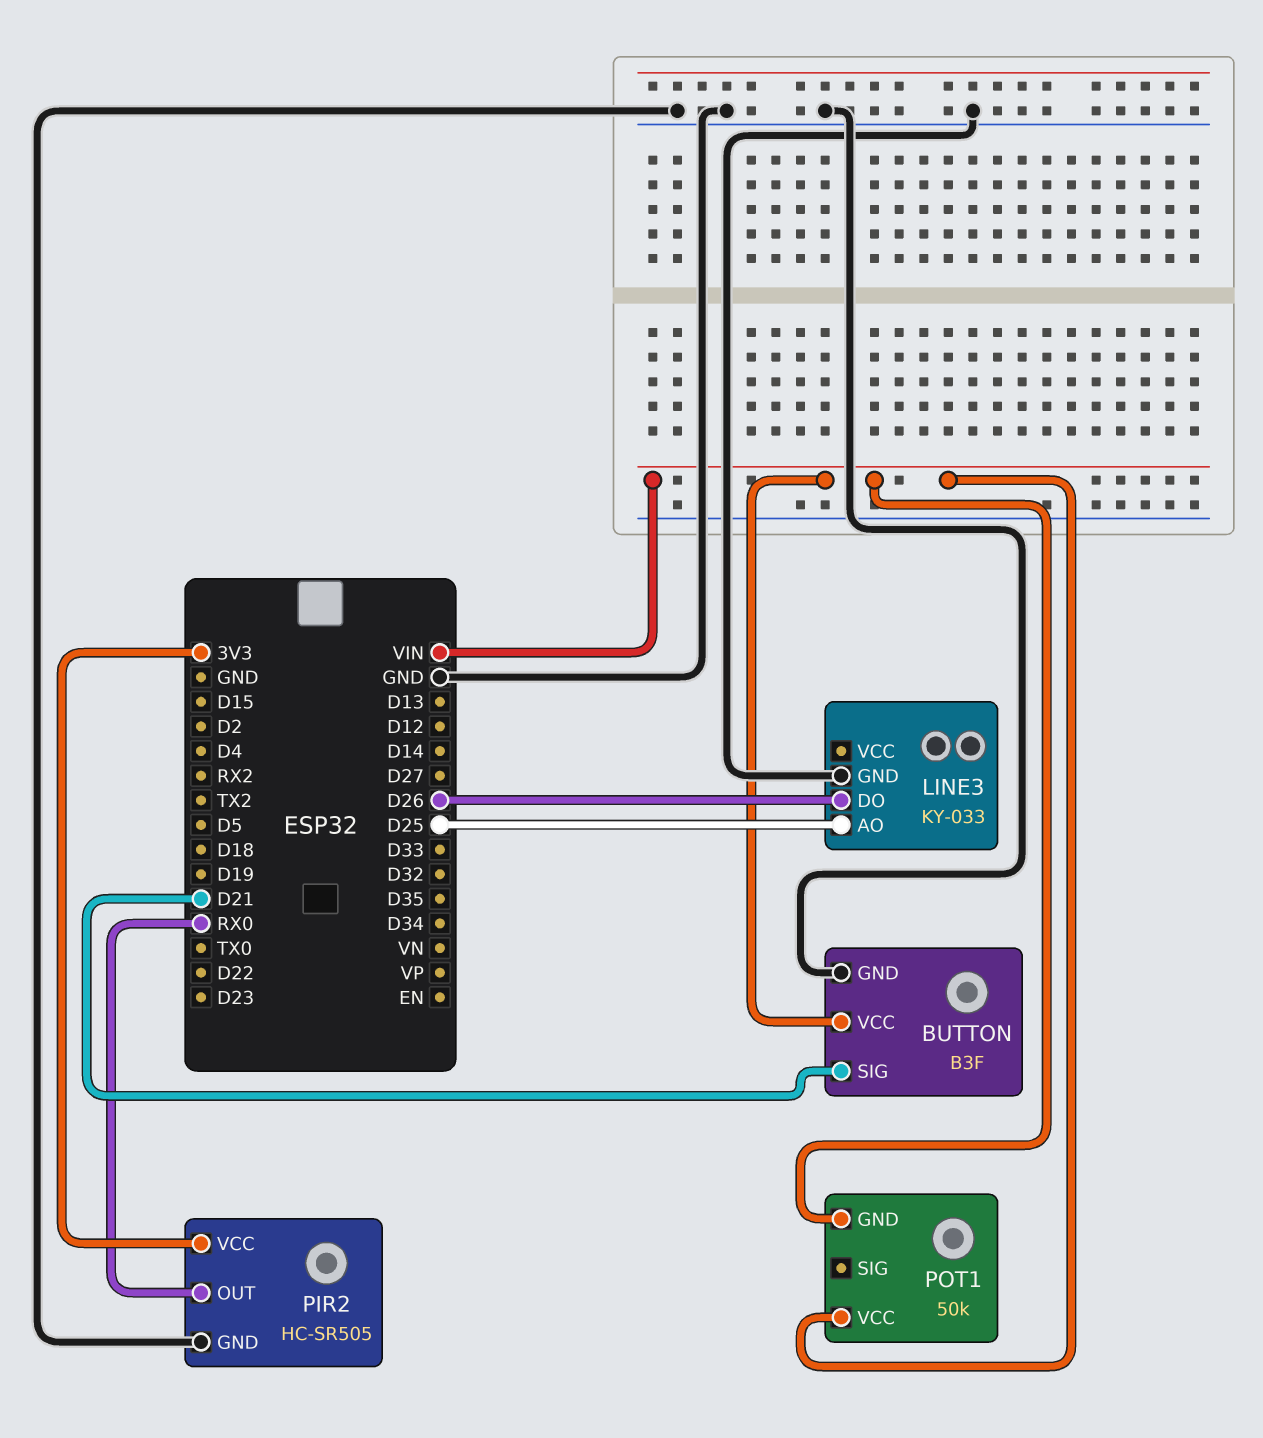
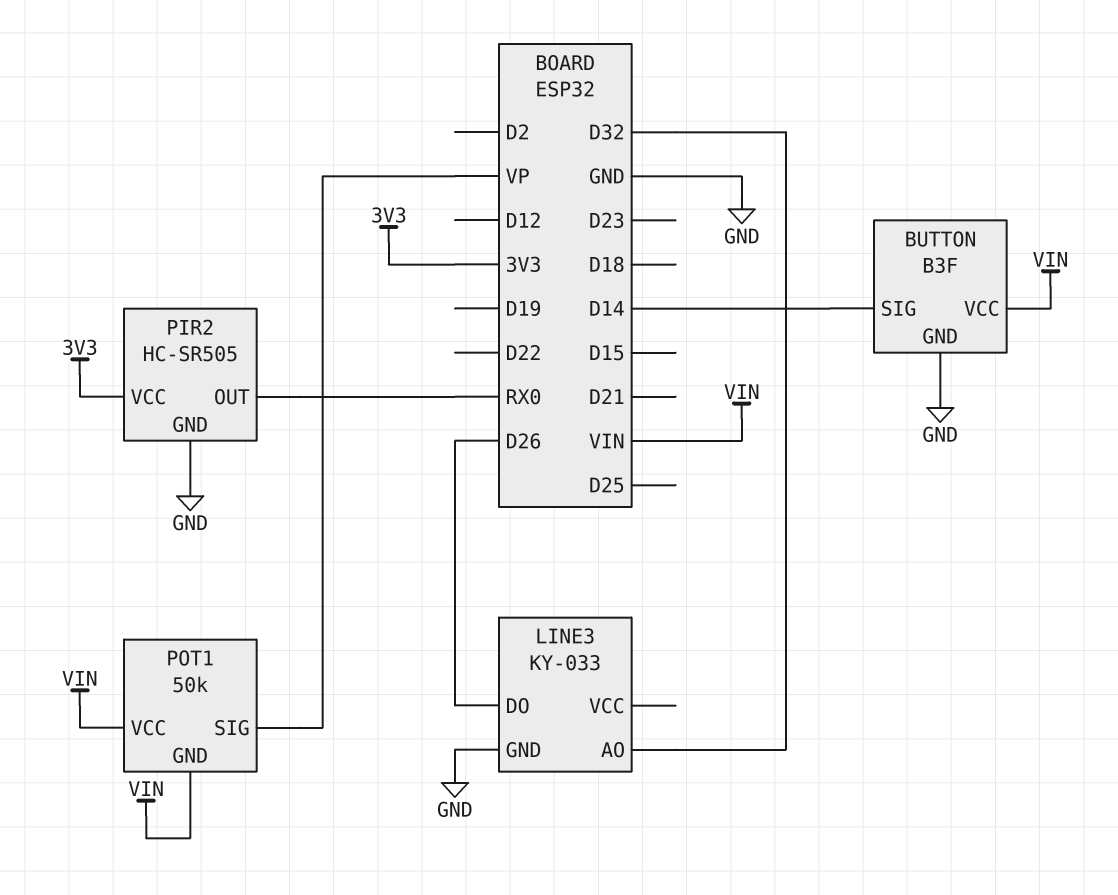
BUTTON pin SIG: D21 -> D14
LINE3 pin AO: D25 -> D32
POT1 pin SIG: none -> VP

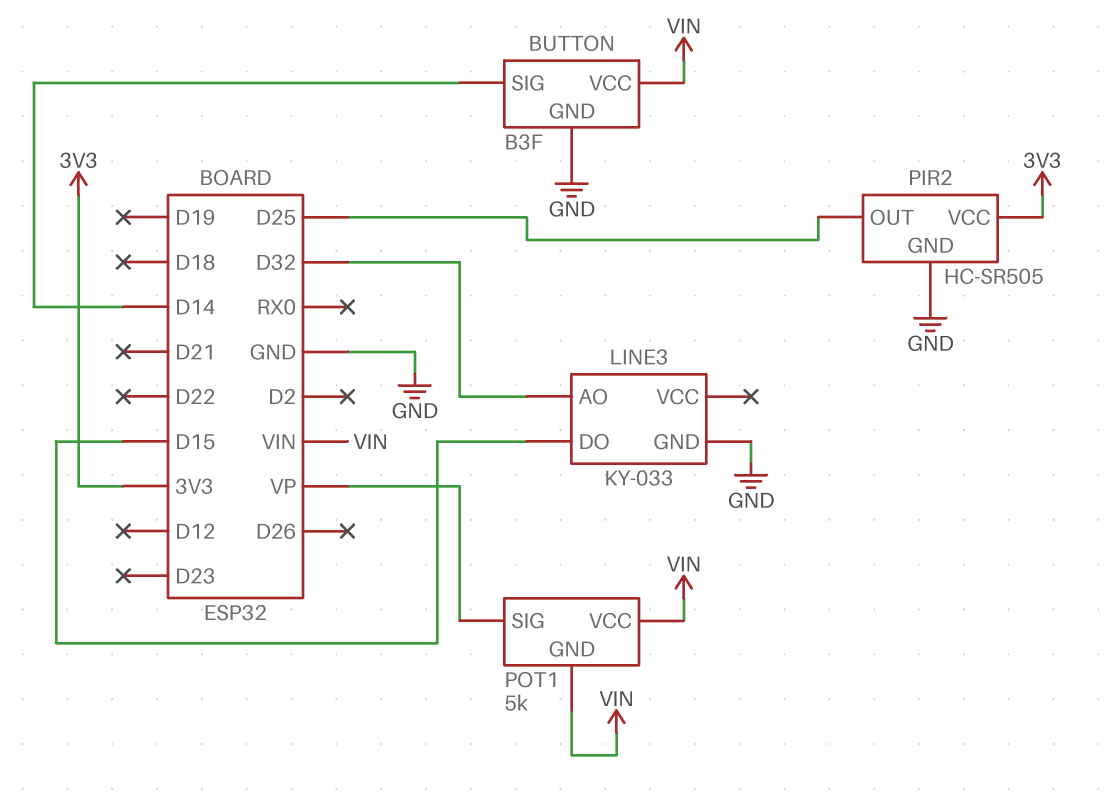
LINE3 pin DO: D26 -> D15
PIR2 pin OUT: RX0 -> D25
POT1: 50k -> 5k

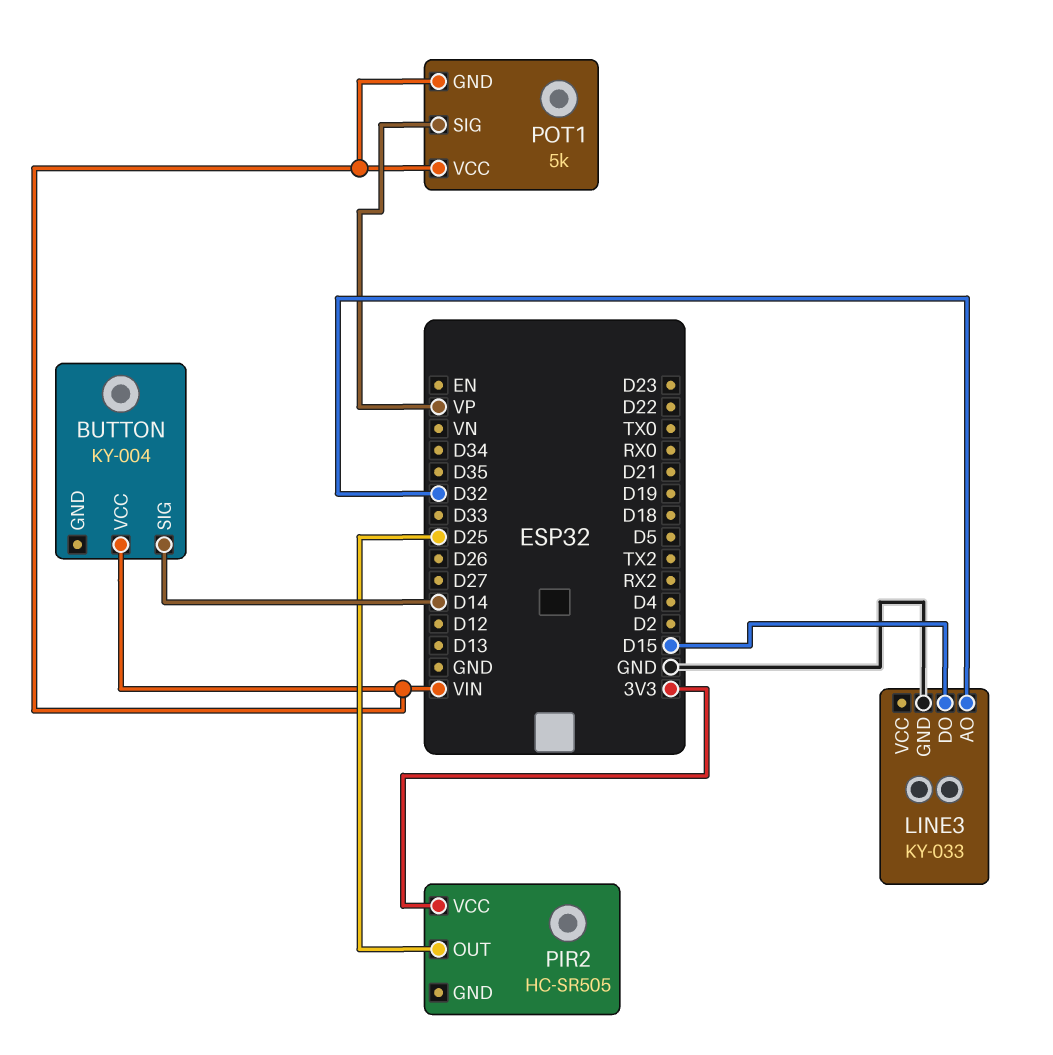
BUTTON: B3F -> KY-004
BUTTON pin GND: GND -> none
PIR2 pin GND: GND -> none

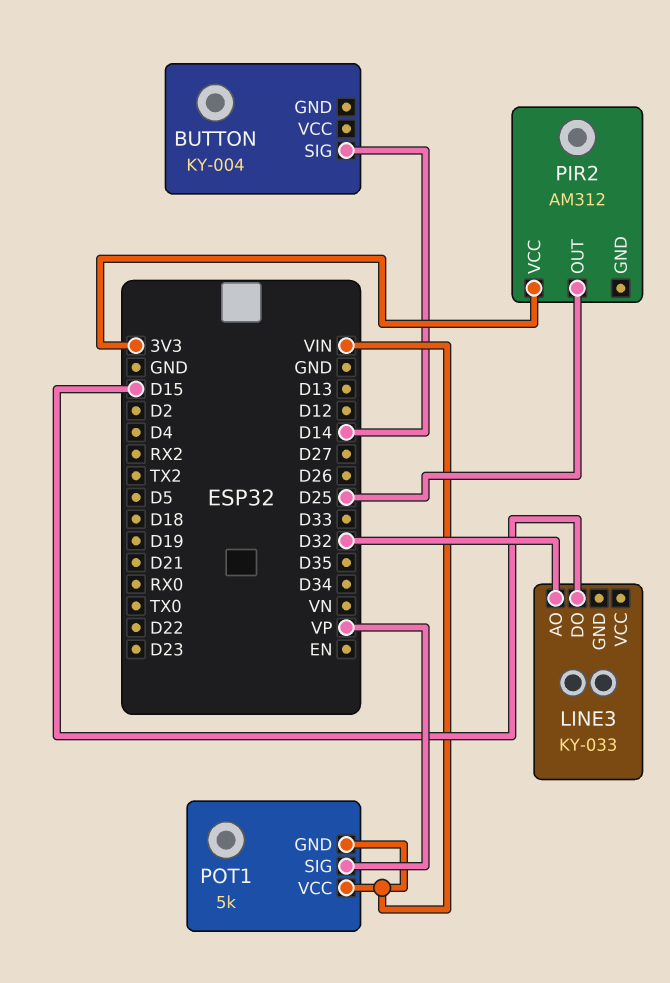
BUTTON pin VCC: VIN -> none
LINE3 pin GND: GND -> none
PIR2: HC-SR505 -> AM312

